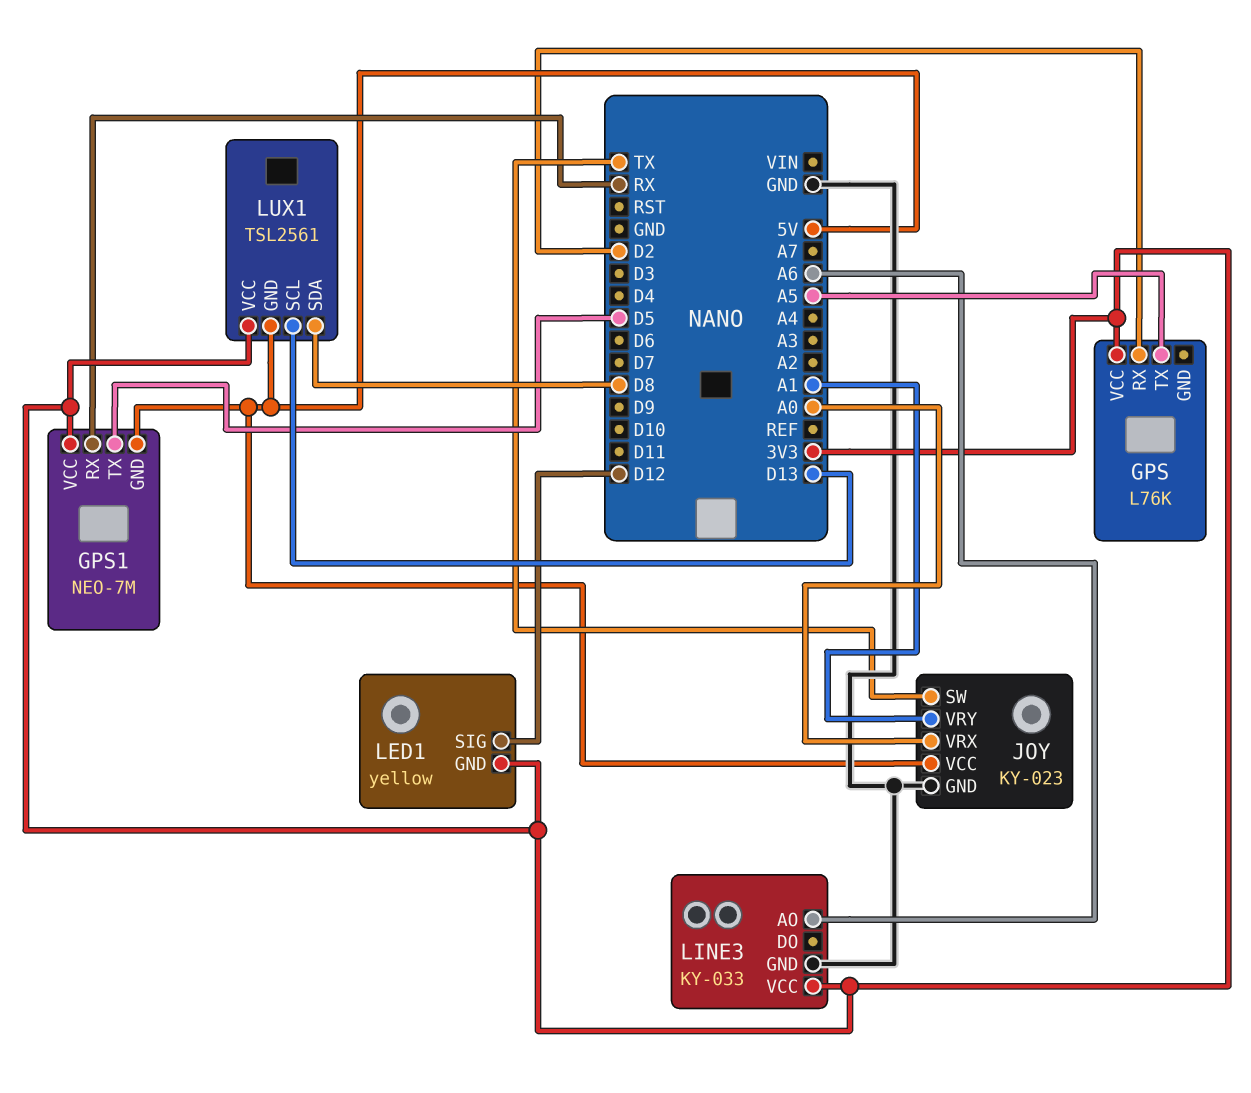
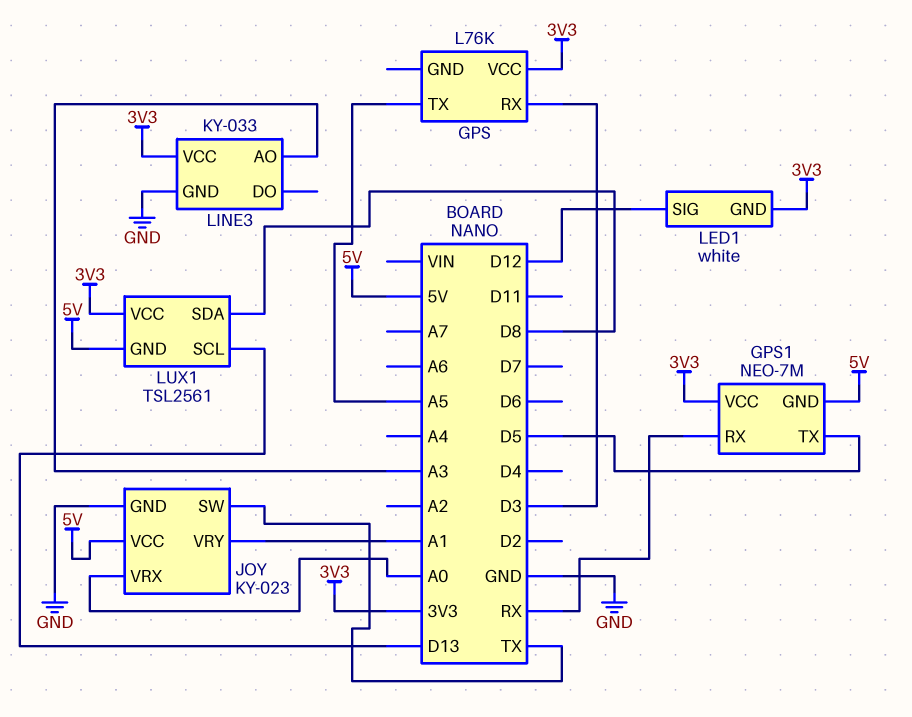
GPS pin RX: D2 -> D3
LED1: yellow -> white
LINE3 pin AO: A6 -> A3

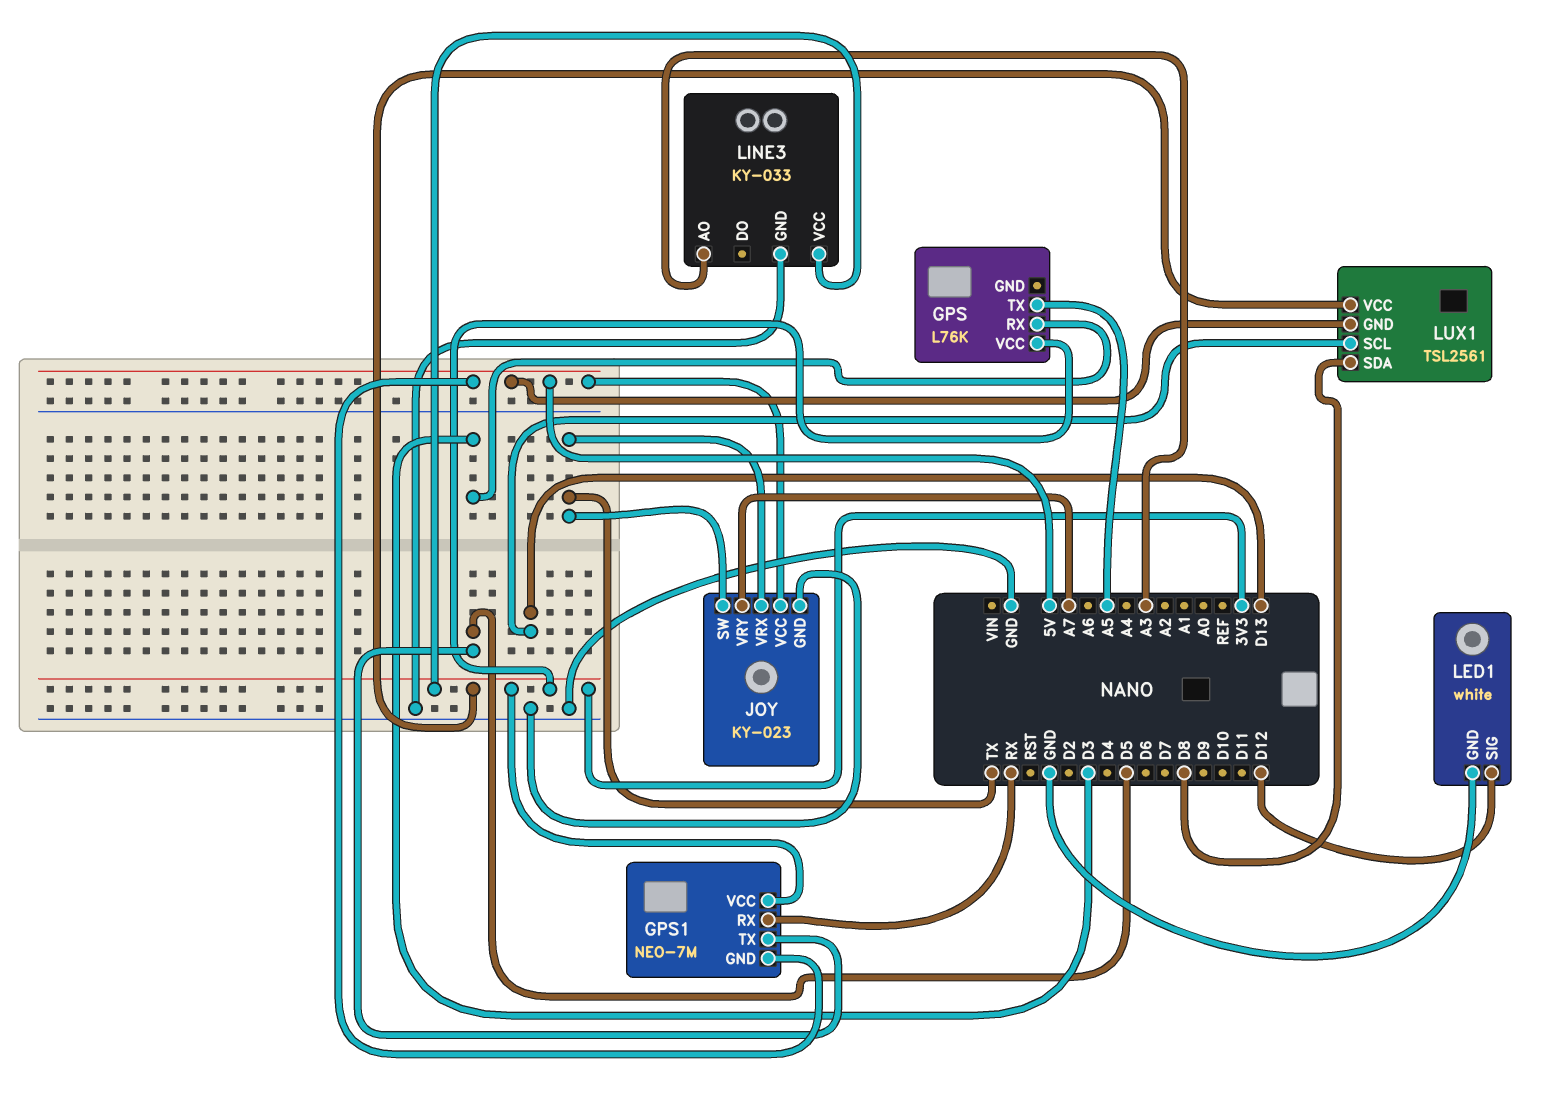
JOY pin VRX: A0 -> TX
JOY pin VRY: A1 -> A7
LED1 pin GND: 3V3 -> GND

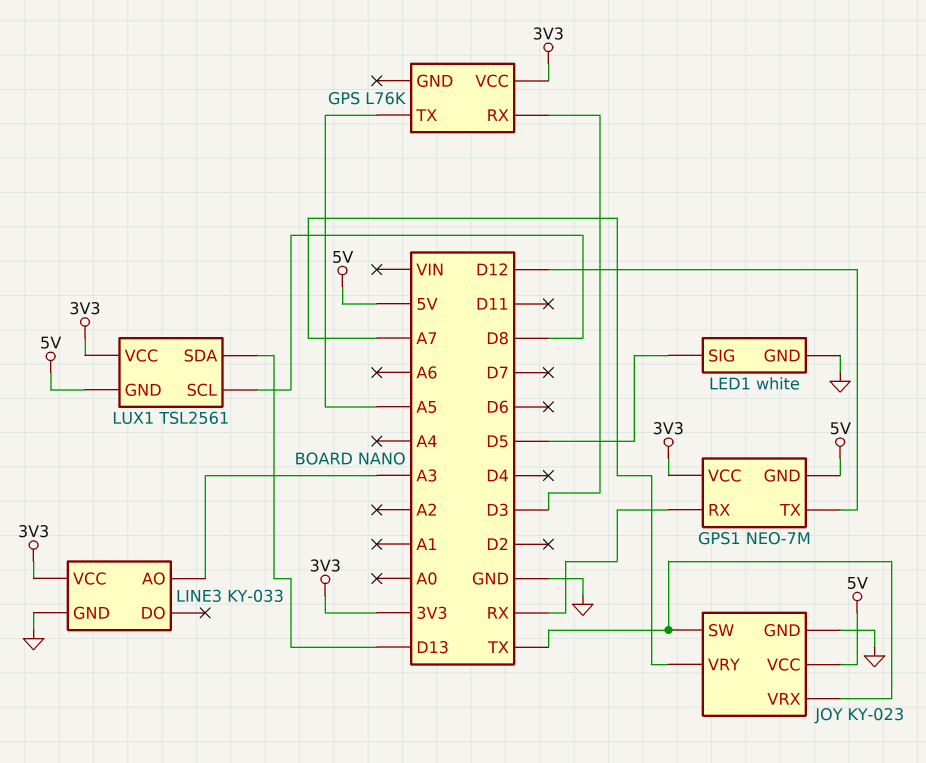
GPS1 pin TX: D5 -> D12
LED1 pin SIG: D12 -> D5
LUX1 pin SCL: D13 -> D8
LUX1 pin SDA: D8 -> D13

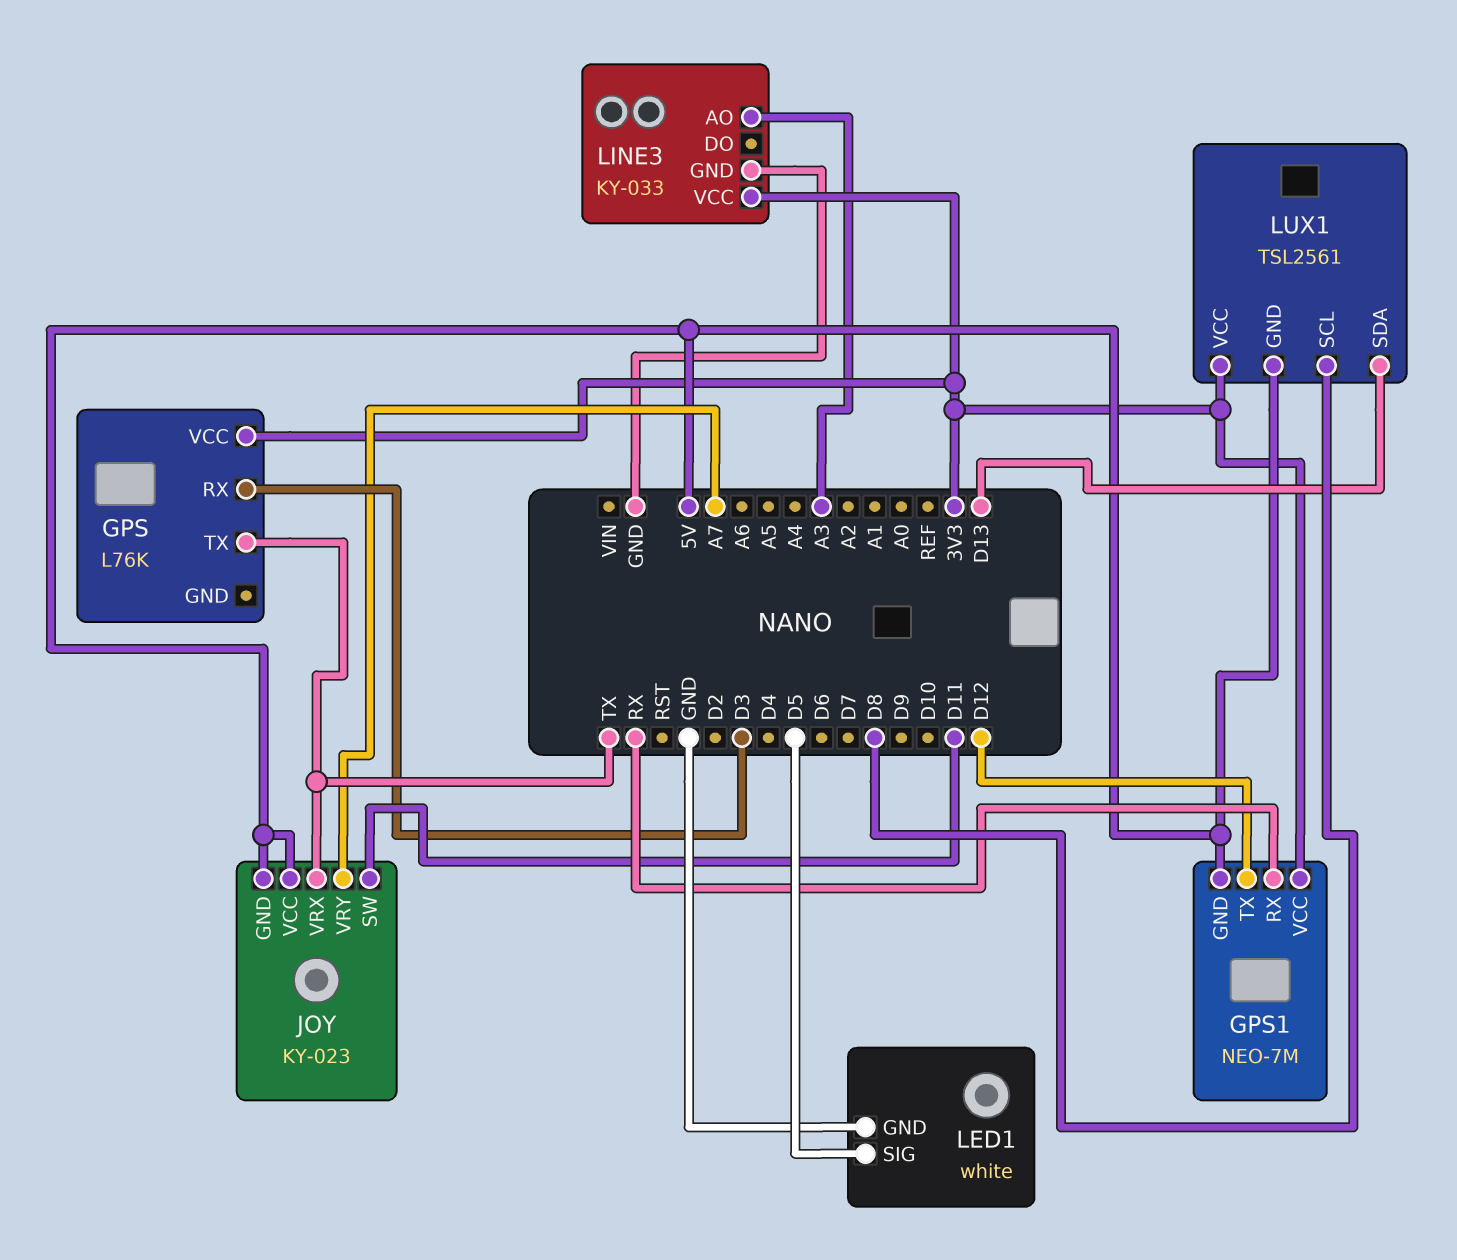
GPS pin TX: A5 -> TX
JOY pin GND: GND -> 5V
JOY pin SW: TX -> D11

